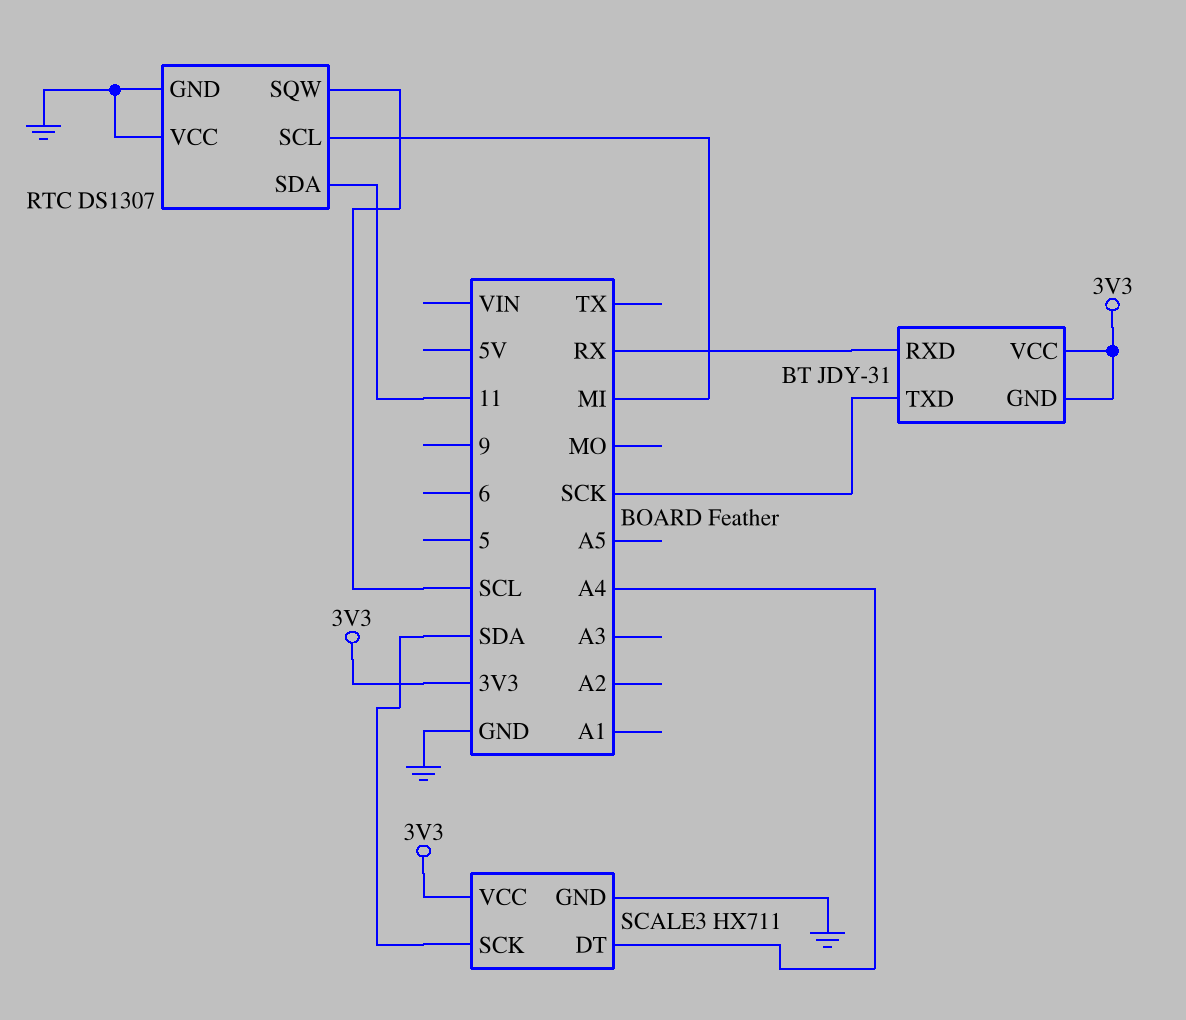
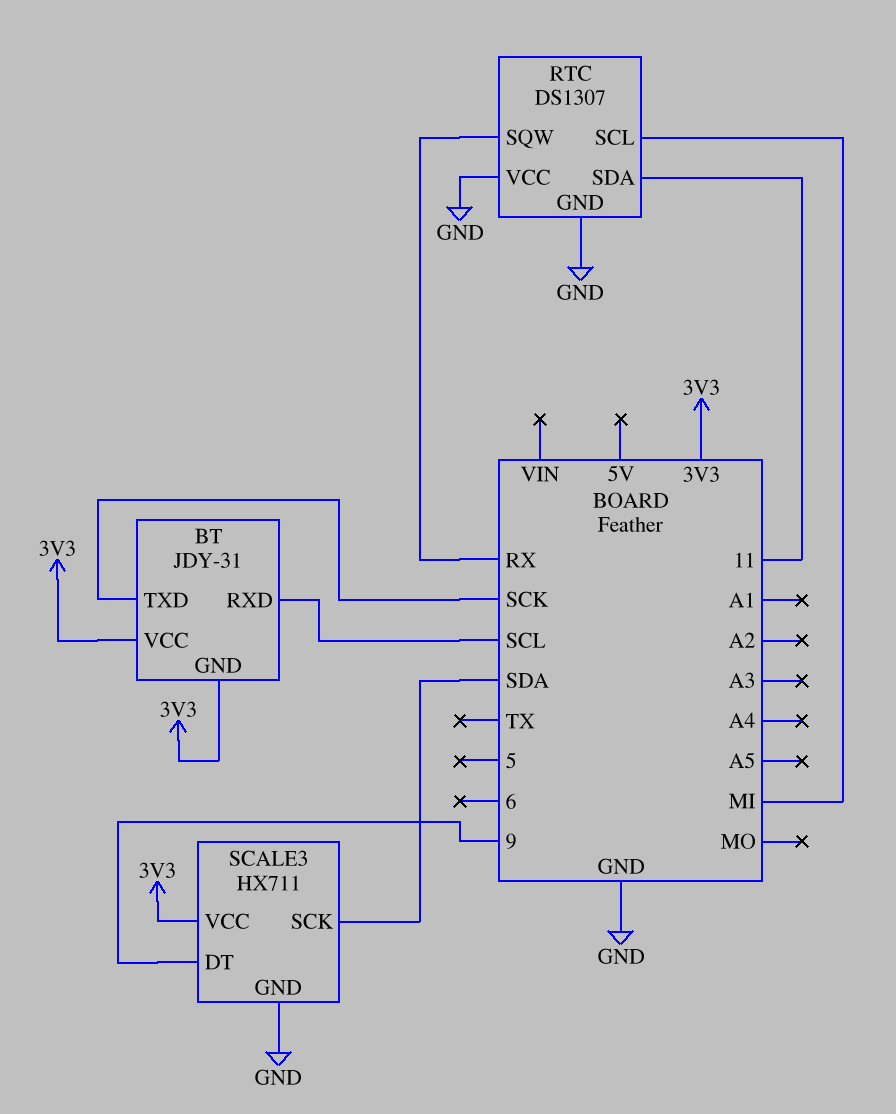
BT pin RXD: RX -> SCL
RTC pin SQW: SCL -> RX
SCALE3 pin DT: A4 -> 9

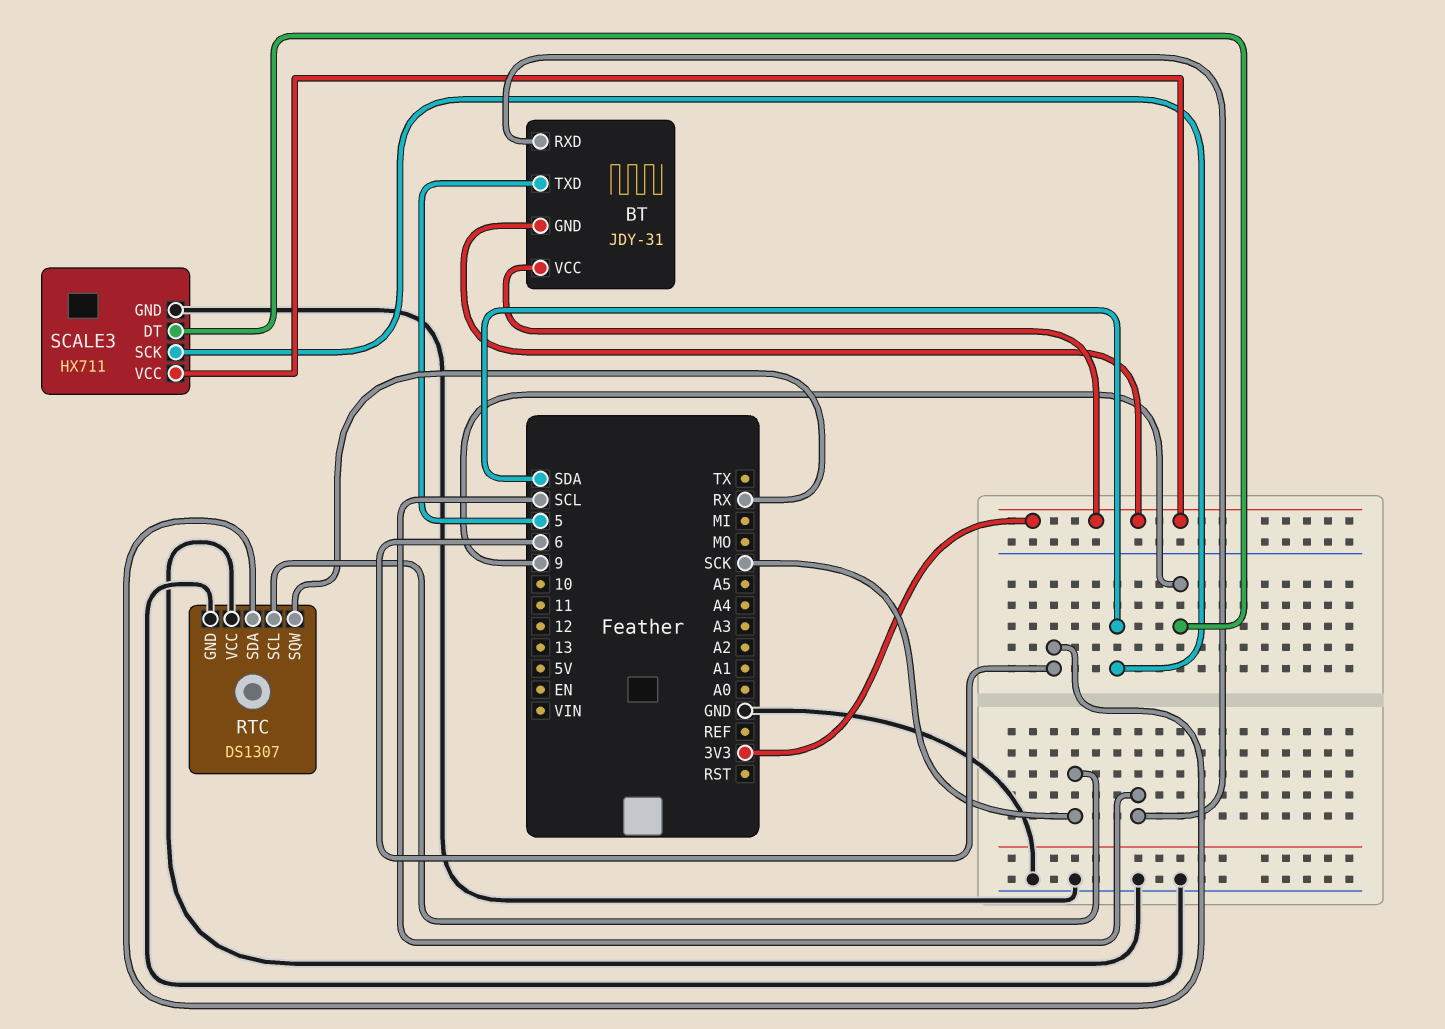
BT pin TXD: SCK -> 5
RTC pin SCL: MI -> SCK
RTC pin SDA: 11 -> 6

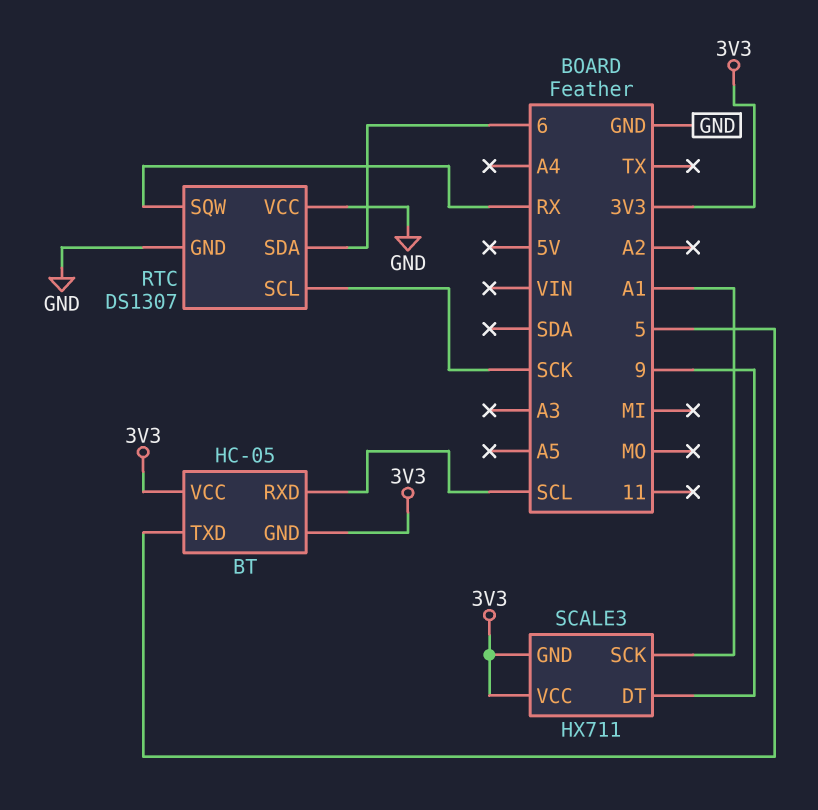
BT: JDY-31 -> HC-05
SCALE3 pin GND: GND -> 3V3
SCALE3 pin SCK: SDA -> A1

